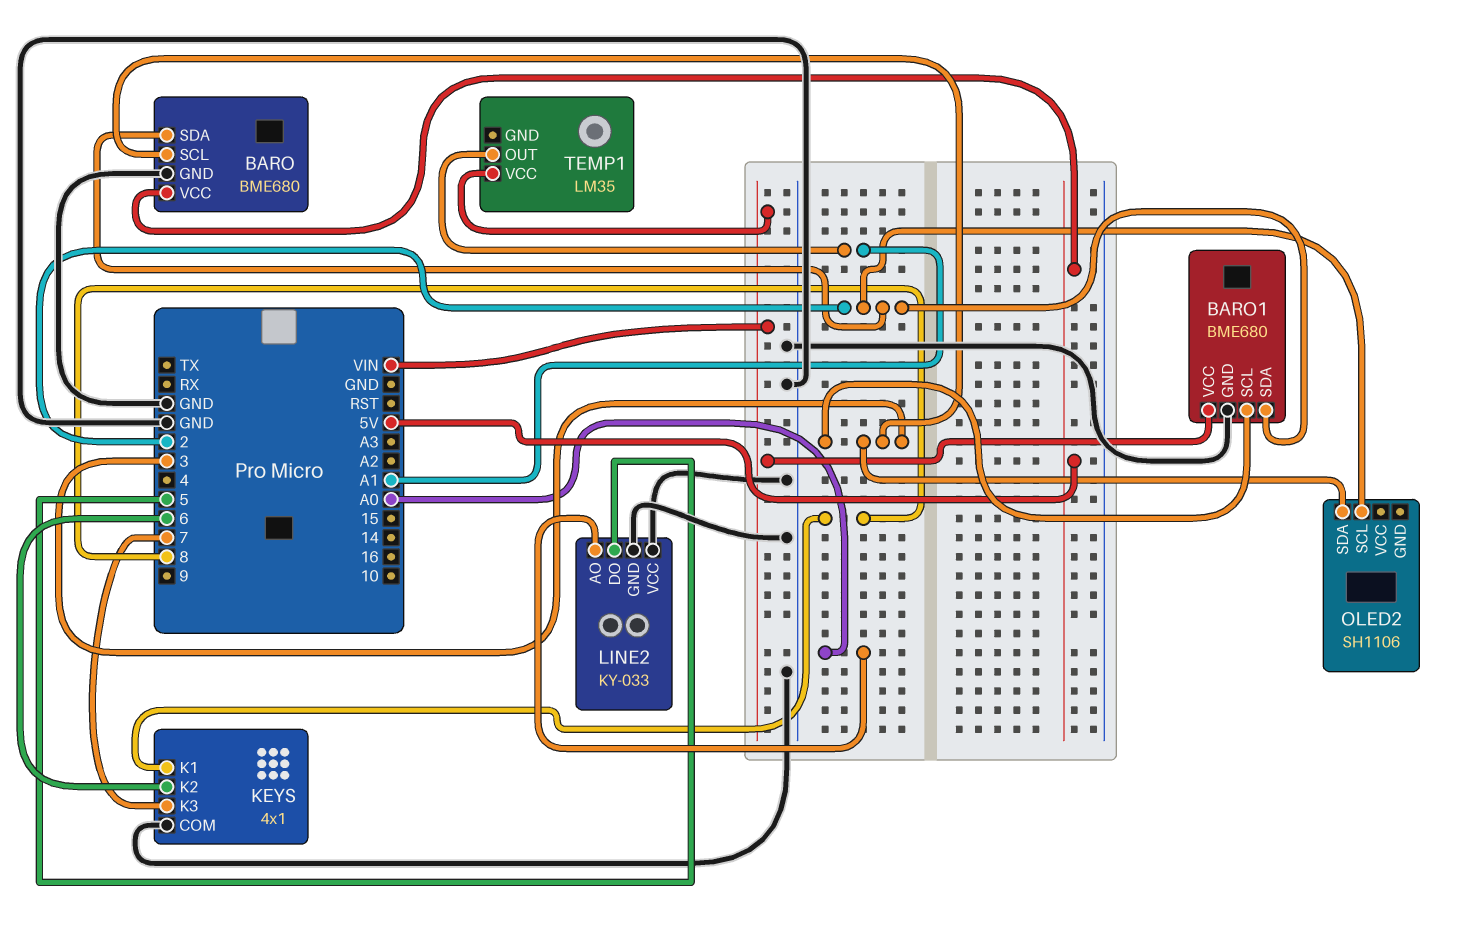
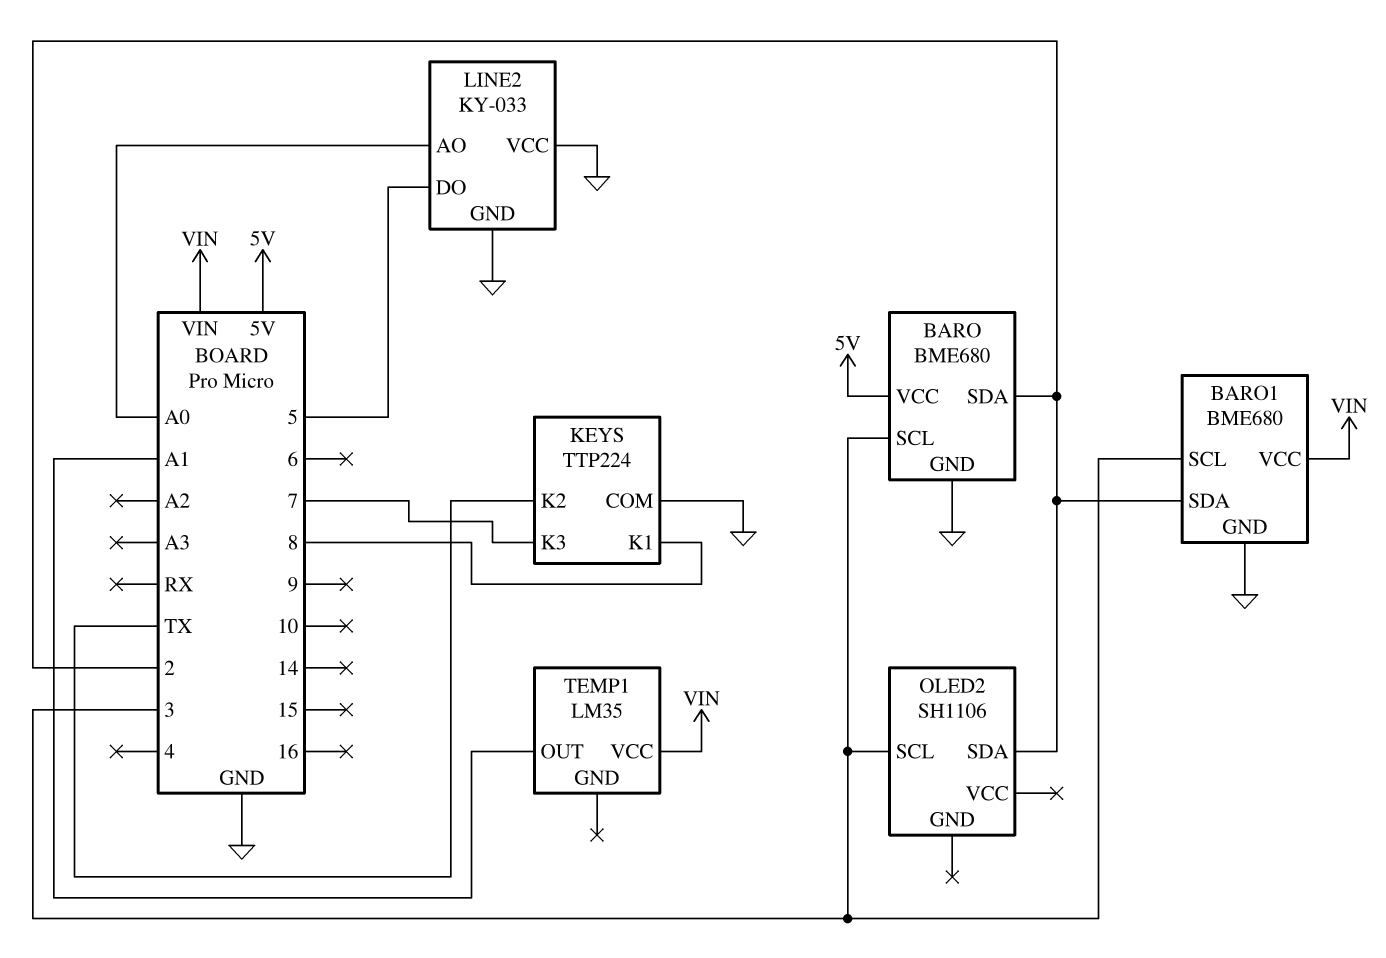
KEYS: 4x1 -> TTP224
KEYS pin K2: 6 -> TX
OLED2 pin SCL: 2 -> 3
OLED2 pin SDA: 3 -> 2

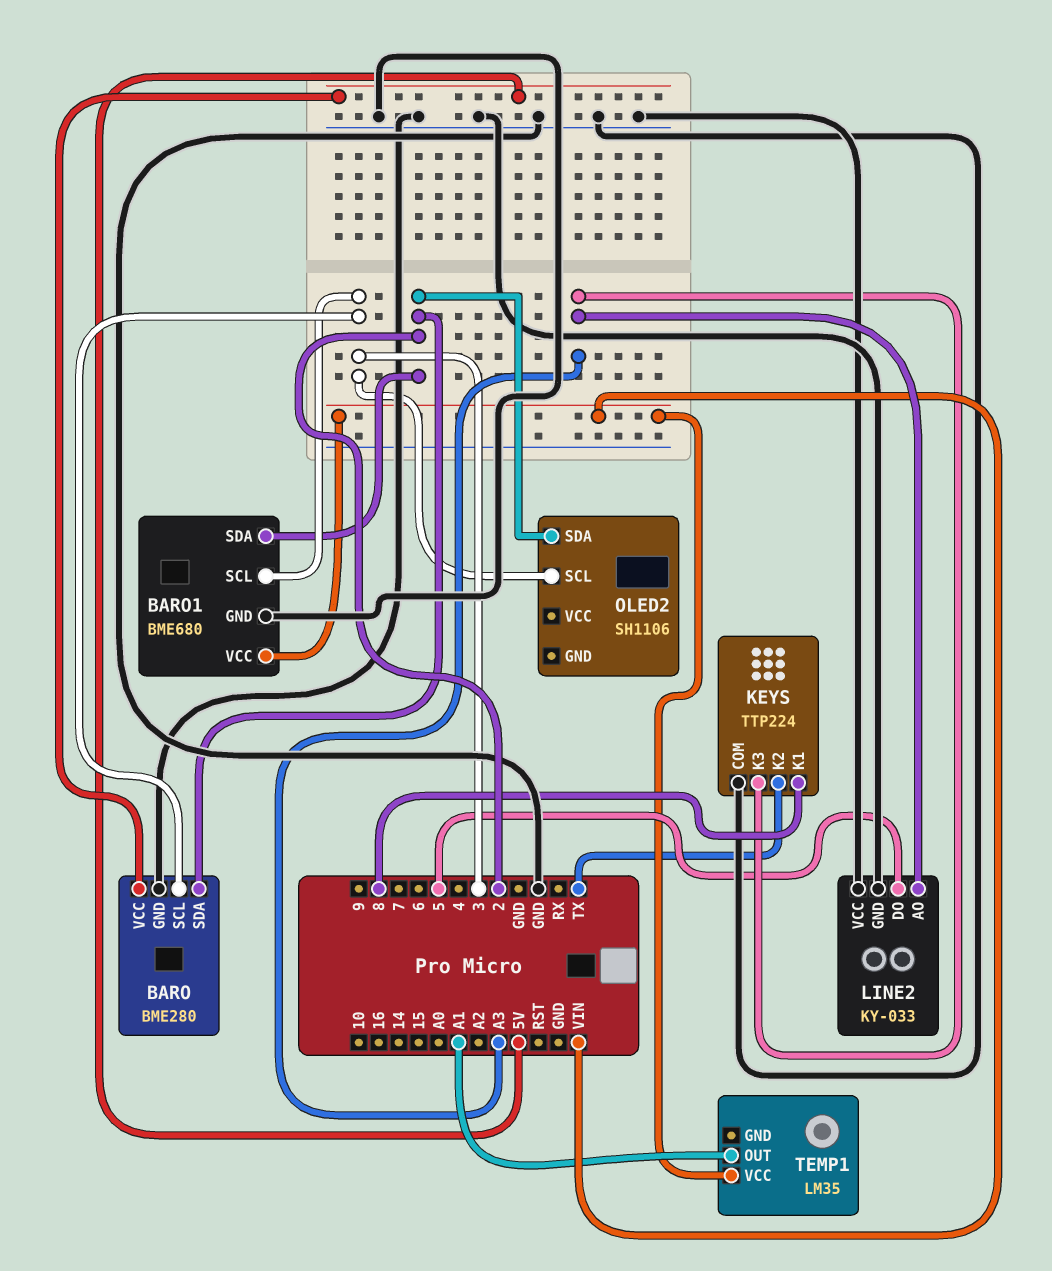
BARO: BME680 -> BME280
KEYS pin K3: 7 -> A3
LINE2 pin AO: A0 -> A3

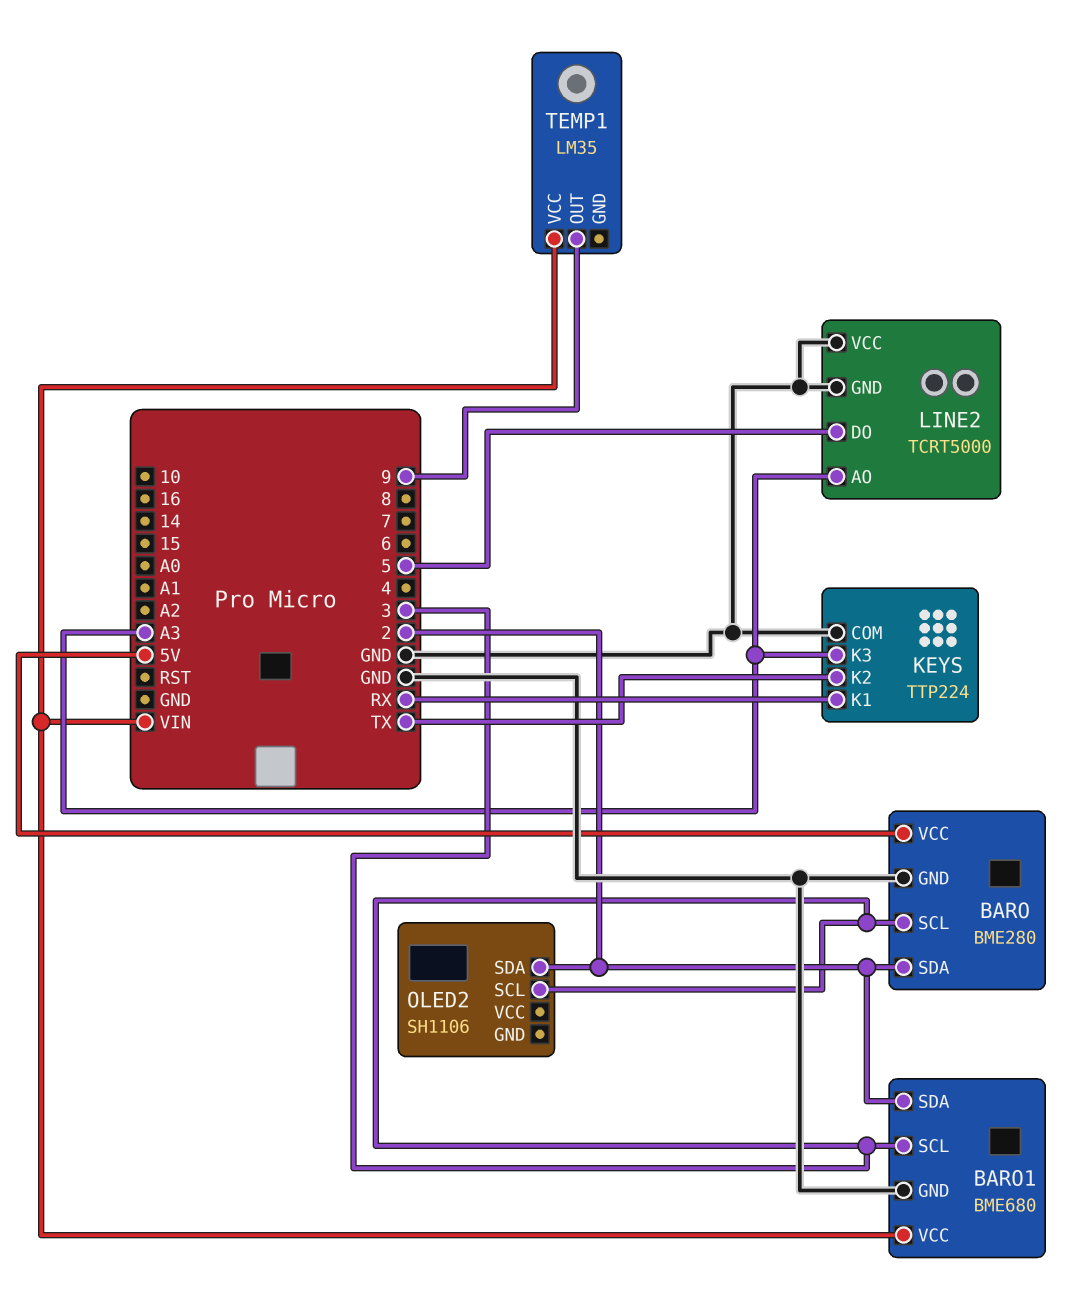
KEYS pin K1: 8 -> RX
LINE2: KY-033 -> TCRT5000
TEMP1 pin OUT: A1 -> 9

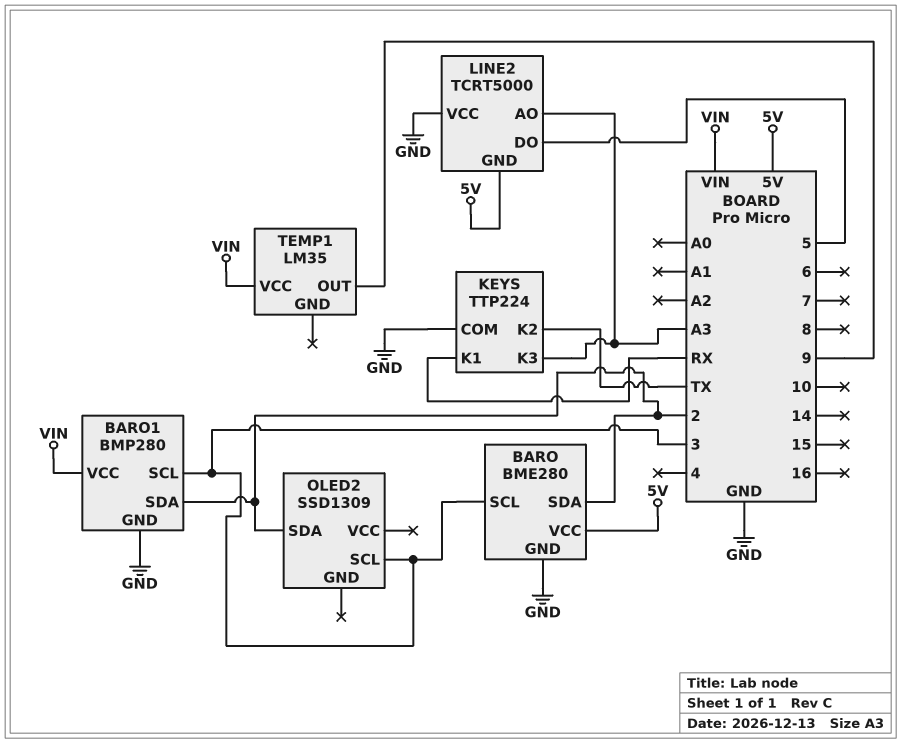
BARO1: BME680 -> BMP280
LINE2 pin GND: GND -> 5V
OLED2: SH1106 -> SSD1309

